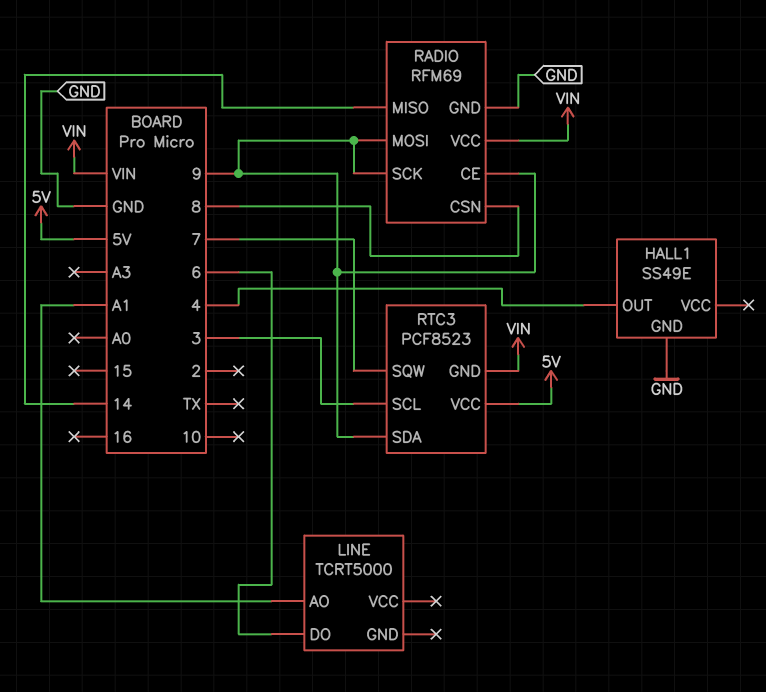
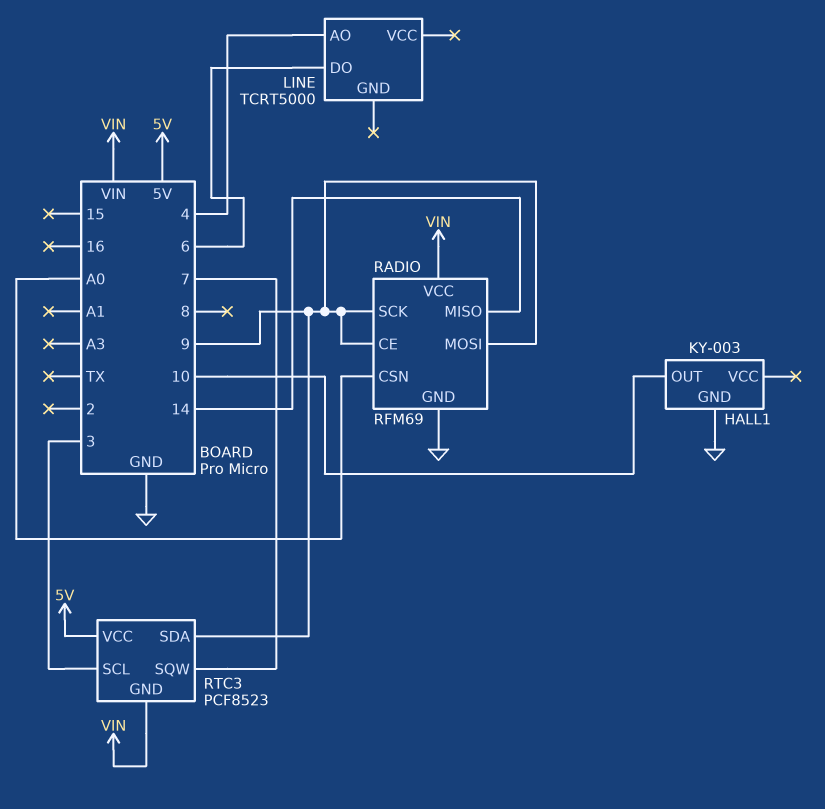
HALL1: SS49E -> KY-003
HALL1 pin OUT: 4 -> 10
LINE pin AO: A1 -> 4
RADIO pin CSN: 8 -> A0

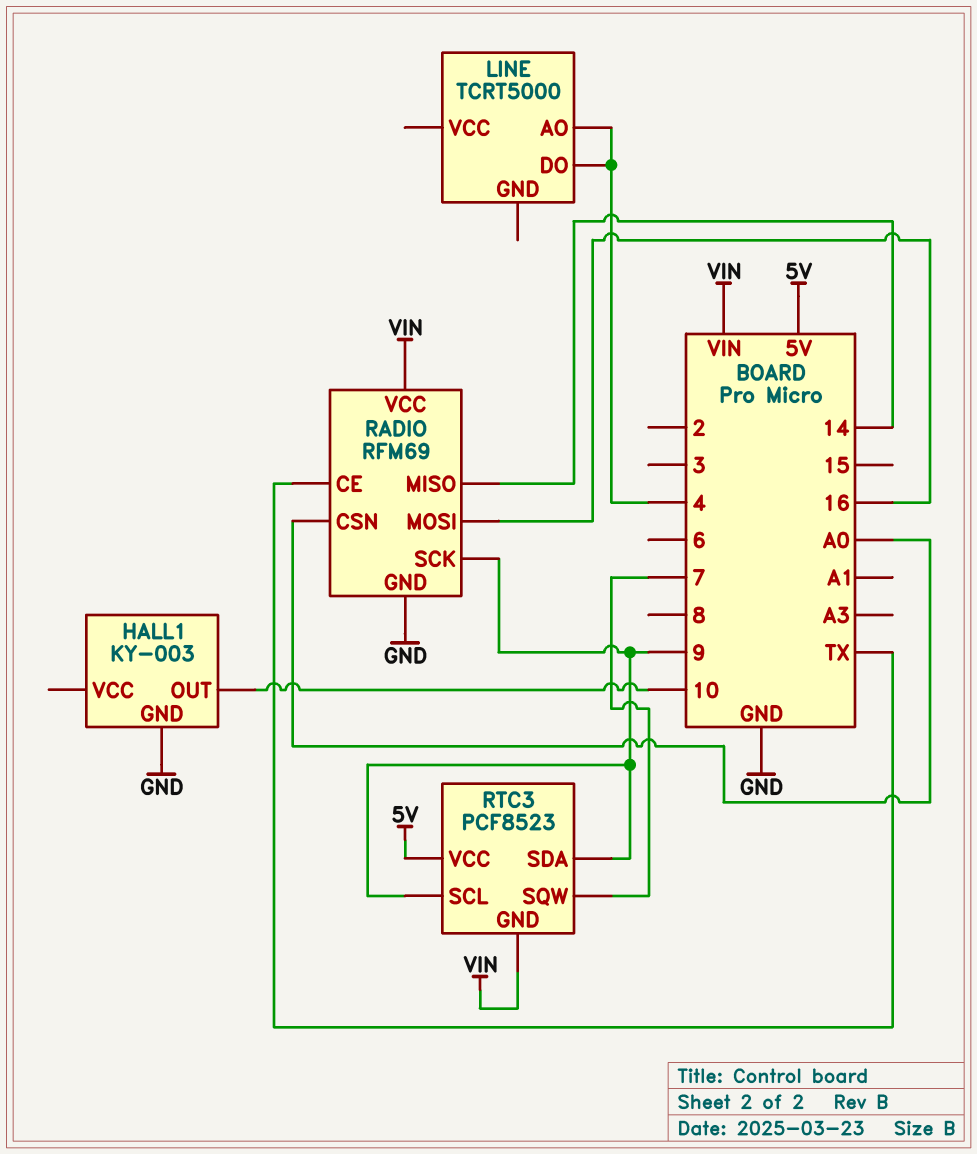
LINE pin DO: 6 -> 4
RADIO pin CE: 9 -> TX
RADIO pin MOSI: 9 -> 16
RTC3 pin SCL: 3 -> 9

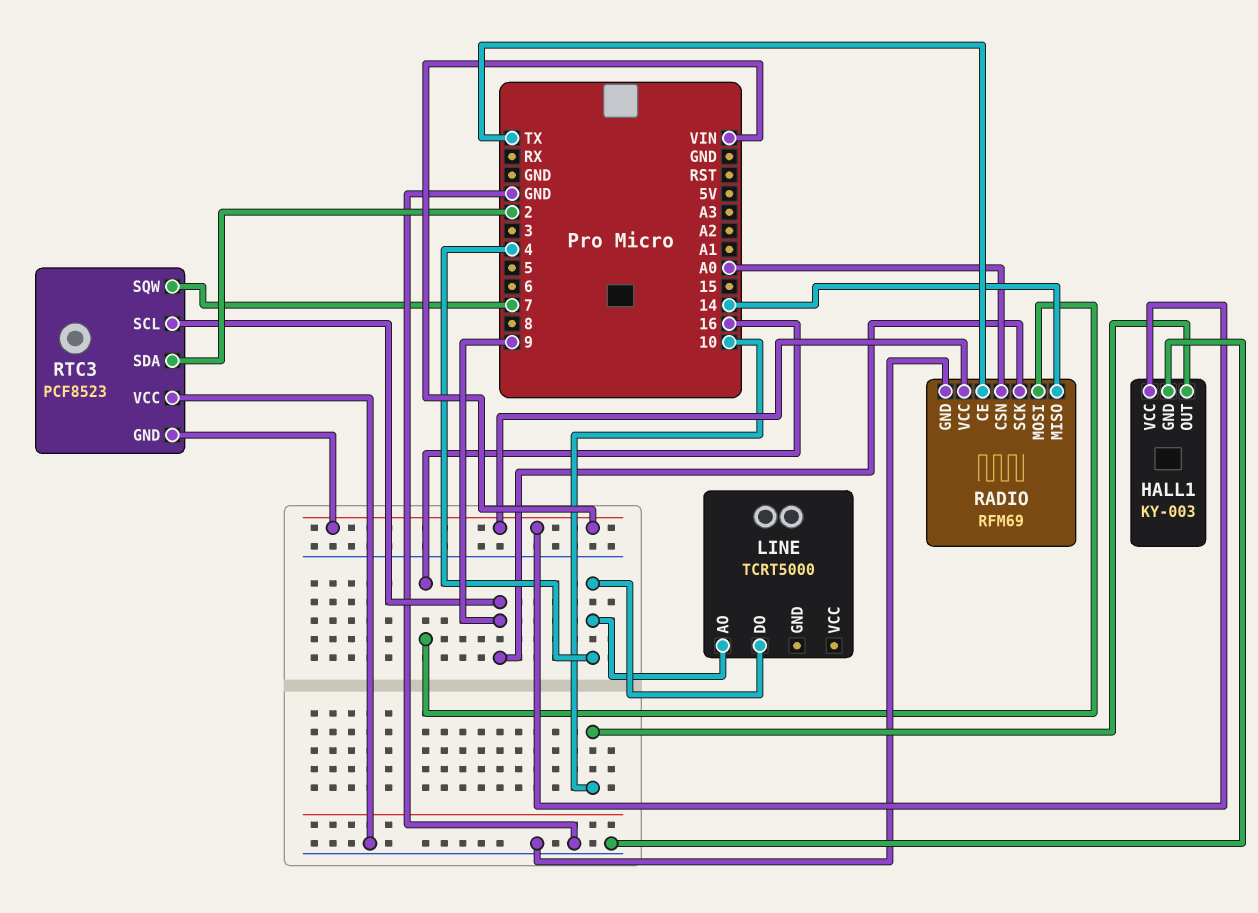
HALL1 pin VCC: none -> VIN
RTC3 pin SDA: 9 -> 2
RTC3 pin VCC: 5V -> GND

